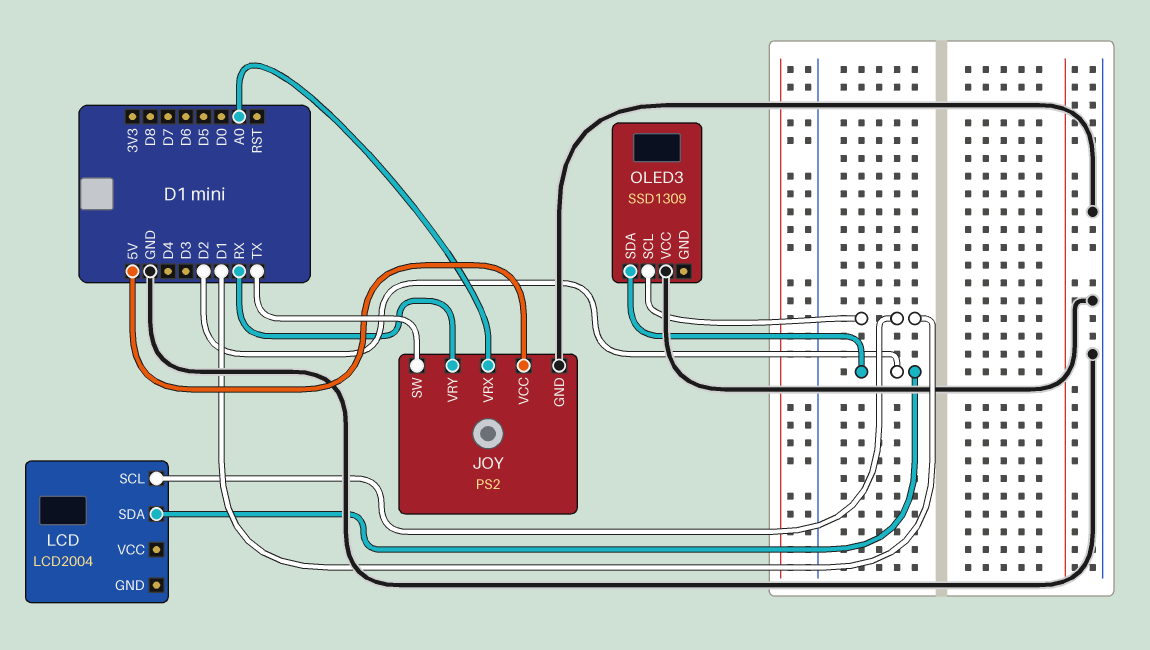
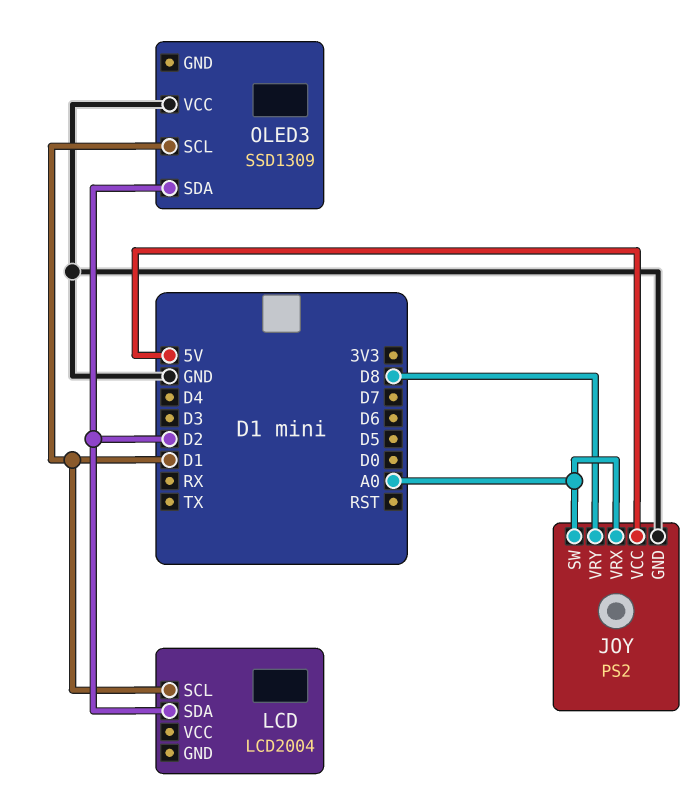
JOY pin SW: TX -> A0
JOY pin VRY: RX -> D8

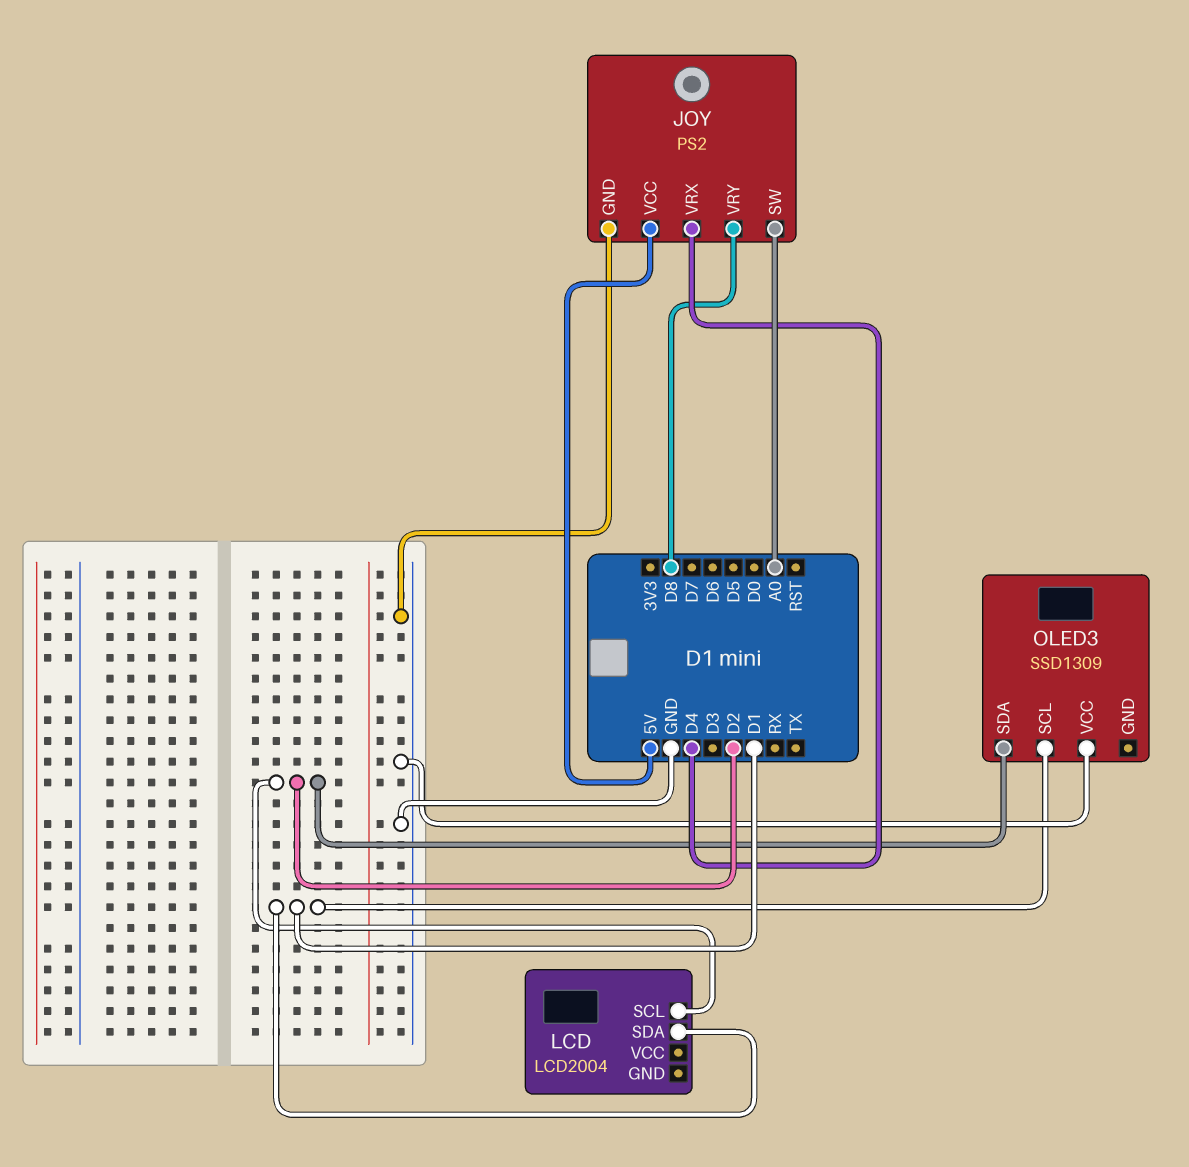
JOY pin VRX: A0 -> D4
LCD pin SCL: D1 -> D2
LCD pin SDA: D2 -> D1

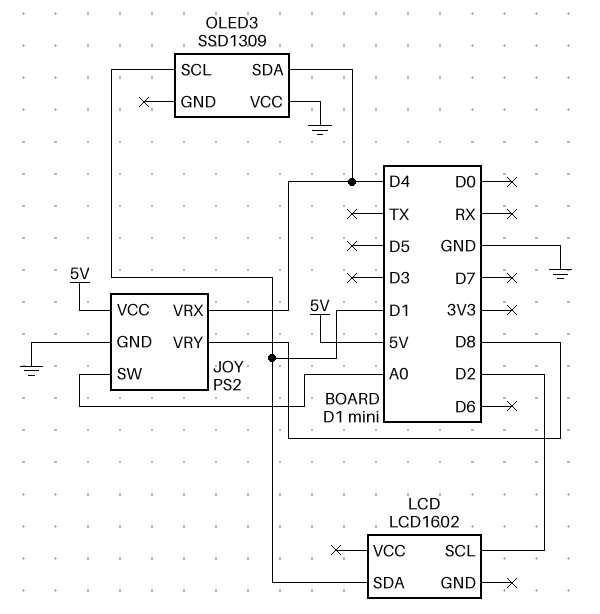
LCD: LCD2004 -> LCD1602
OLED3 pin SDA: D2 -> D4

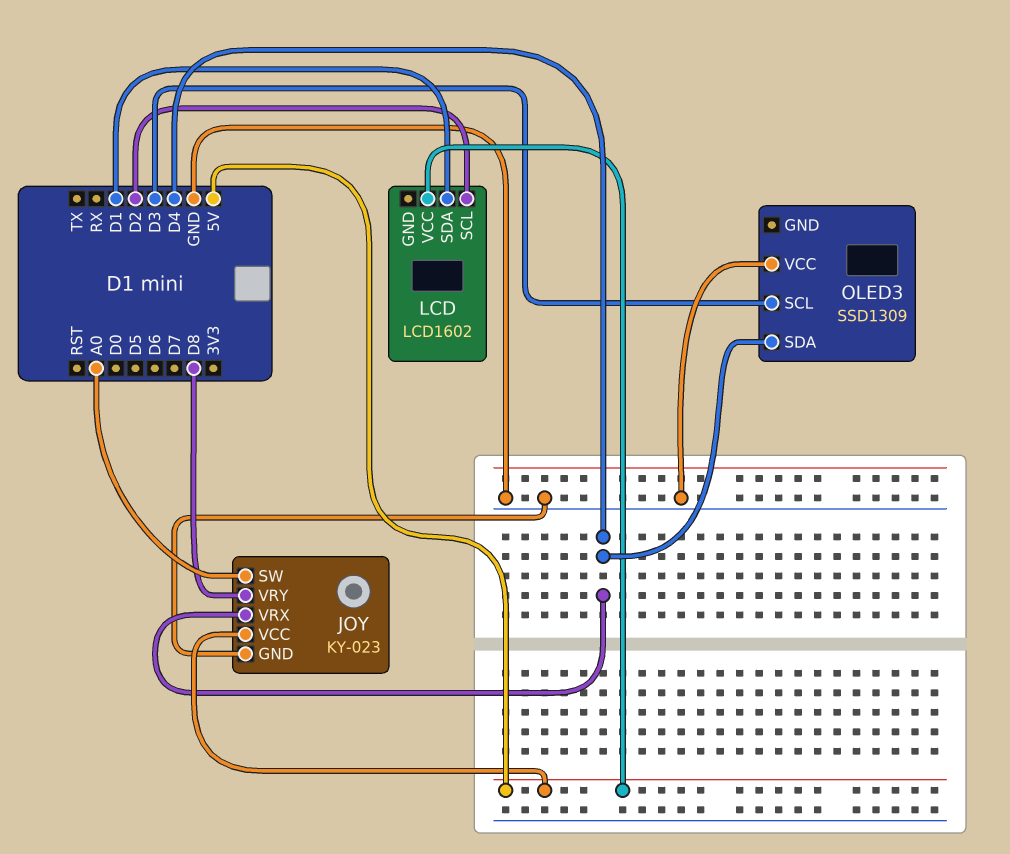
JOY: PS2 -> KY-023
LCD pin VCC: none -> 5V
OLED3 pin SCL: D1 -> D3

